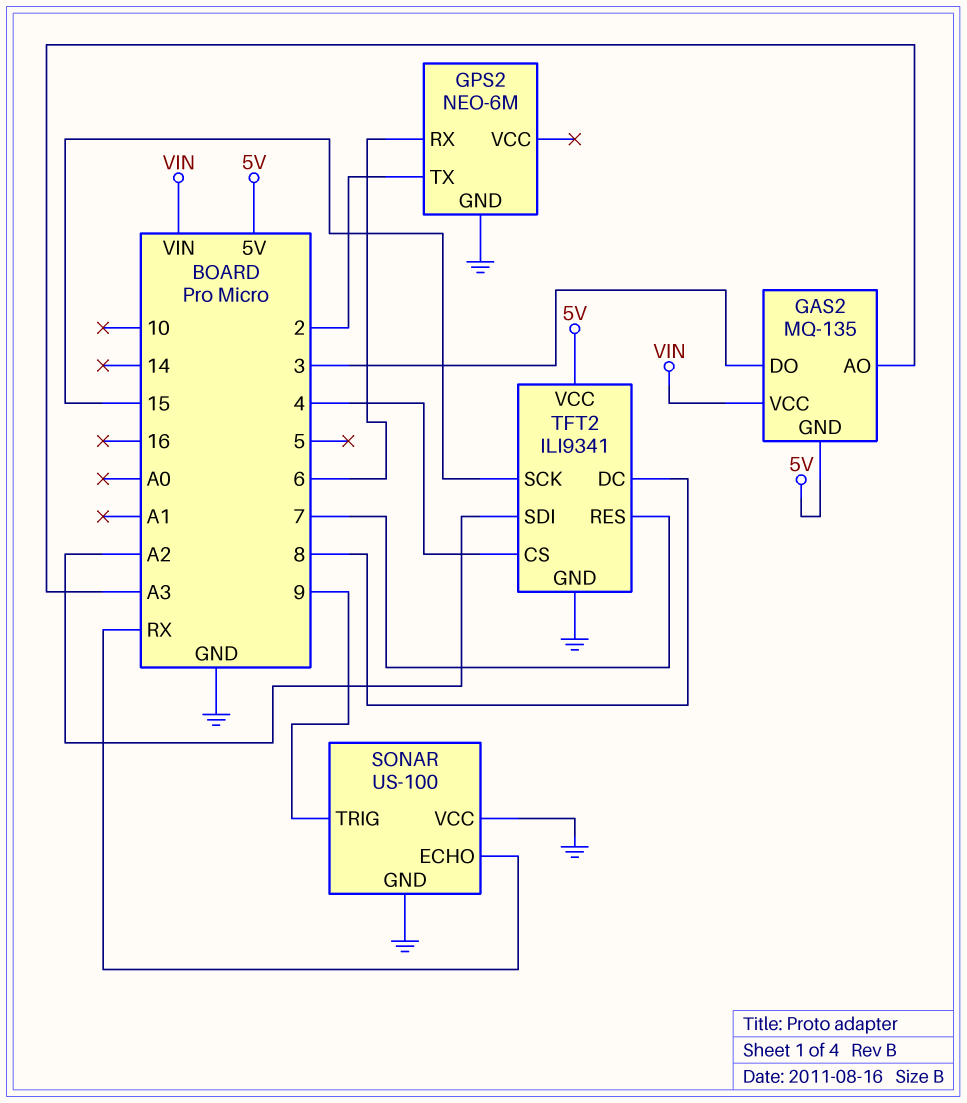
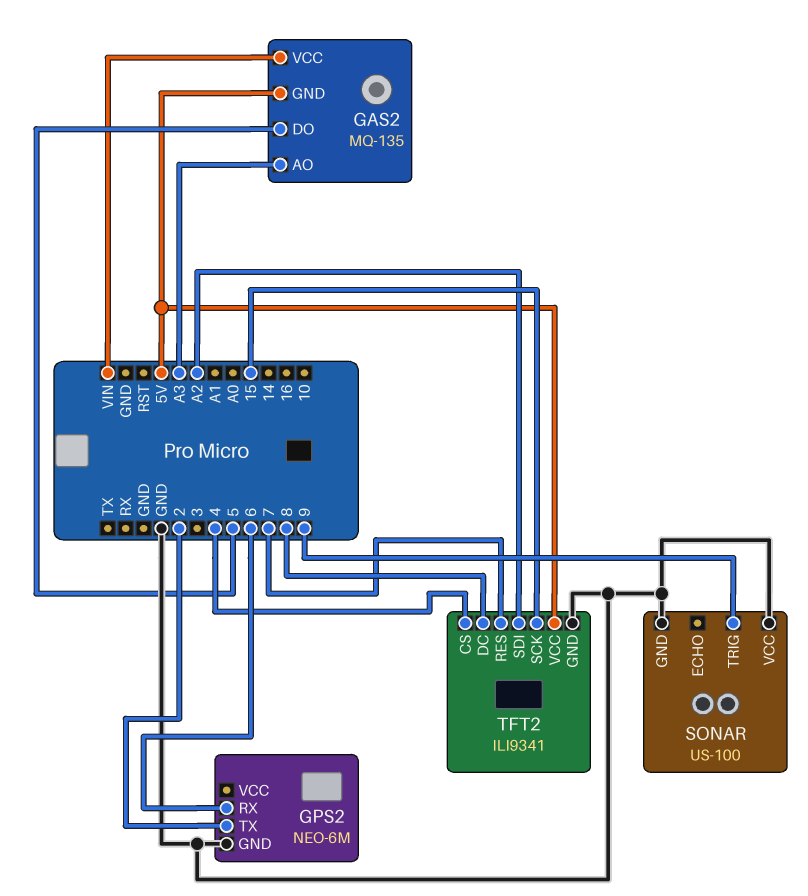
GAS2 pin DO: 3 -> 5
SONAR pin ECHO: RX -> none

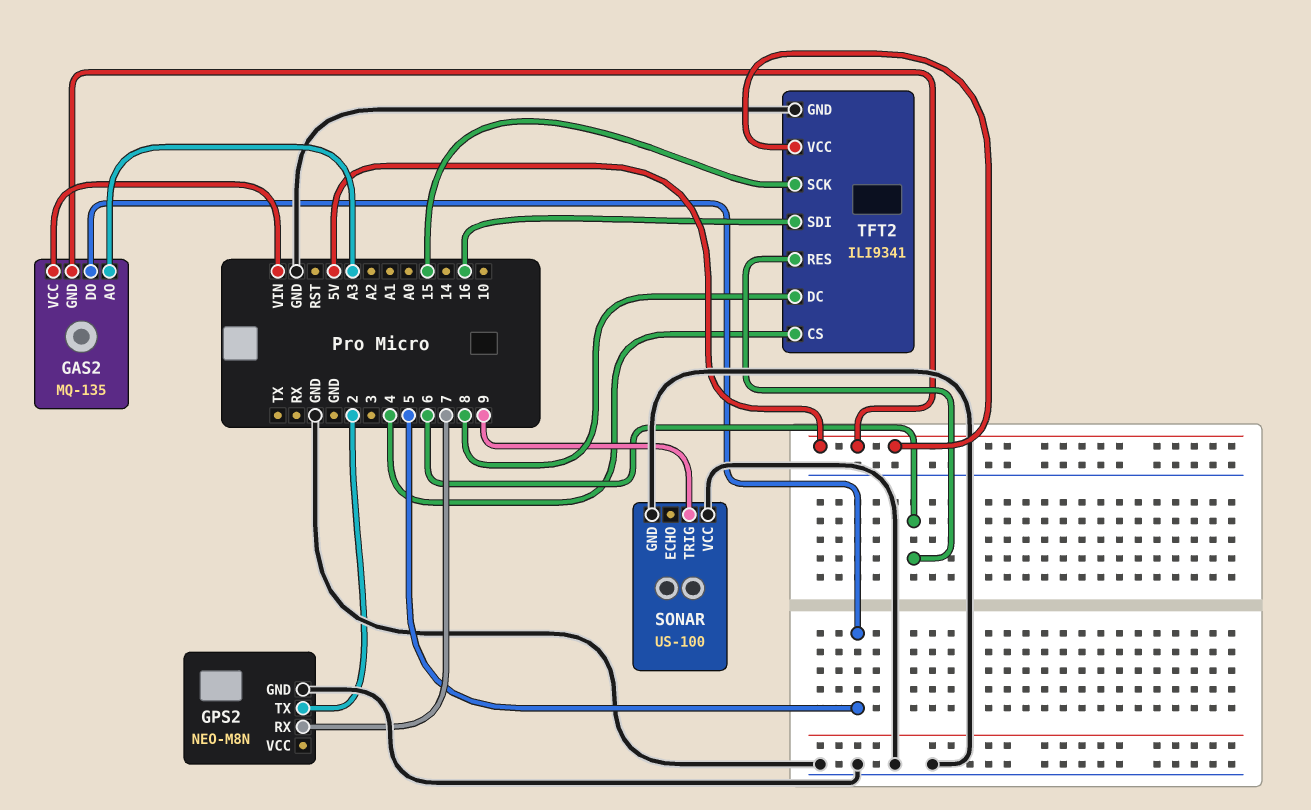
GPS2: NEO-6M -> NEO-M8N
GPS2 pin RX: 6 -> 7
TFT2 pin RES: 7 -> 6
TFT2 pin SDI: A2 -> 16

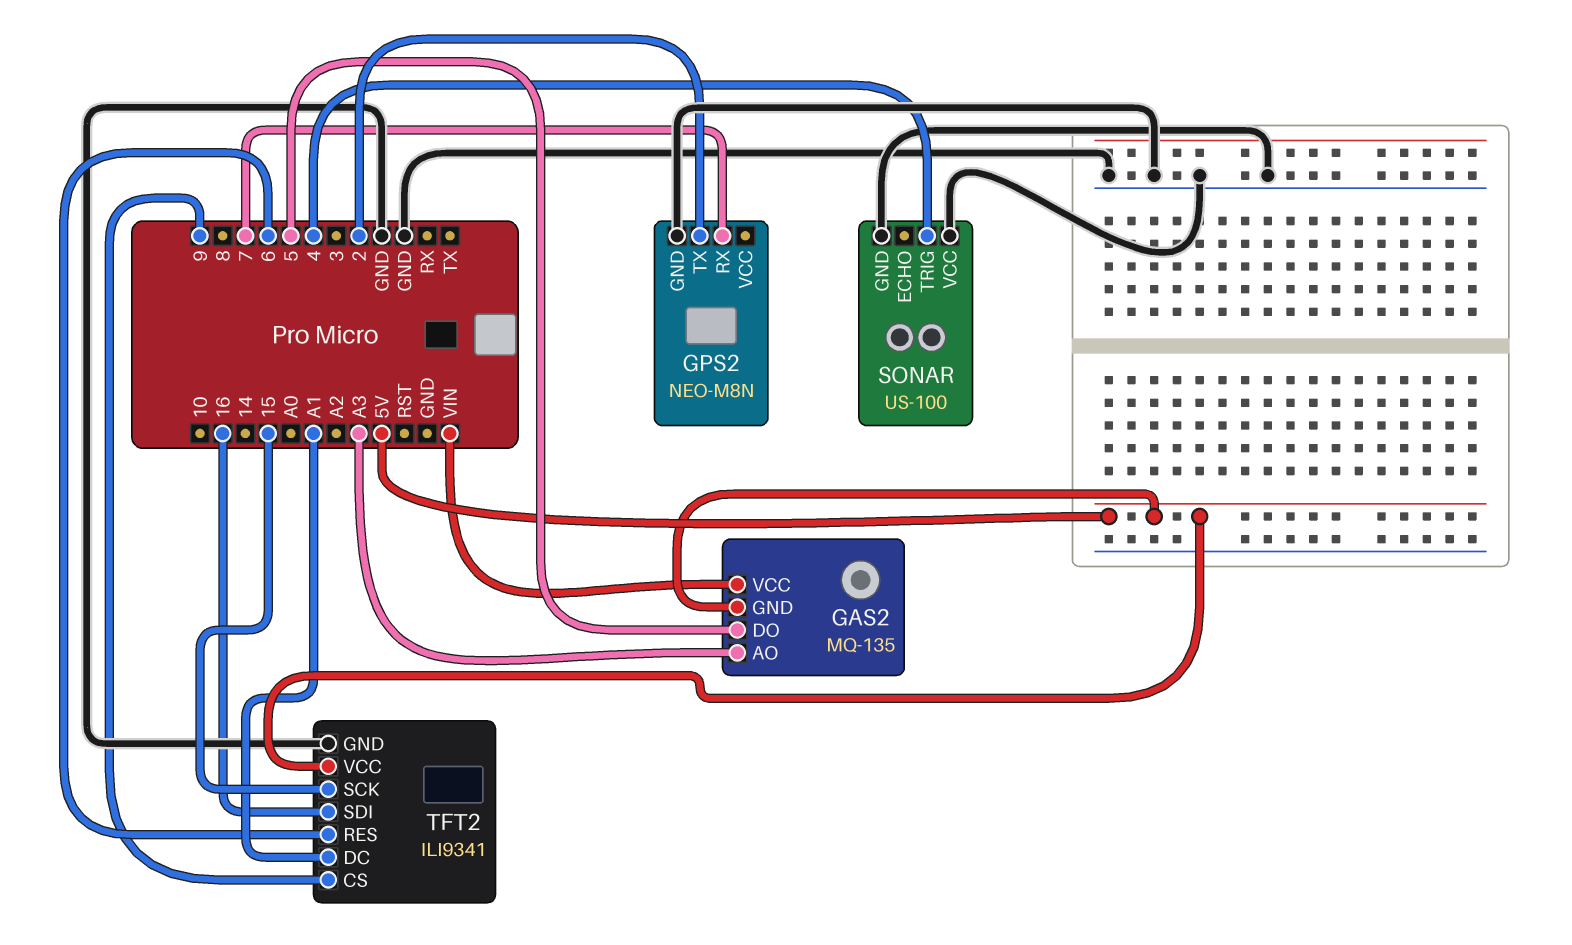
SONAR pin TRIG: 9 -> 4
TFT2 pin CS: 4 -> 9
TFT2 pin DC: 8 -> A1

